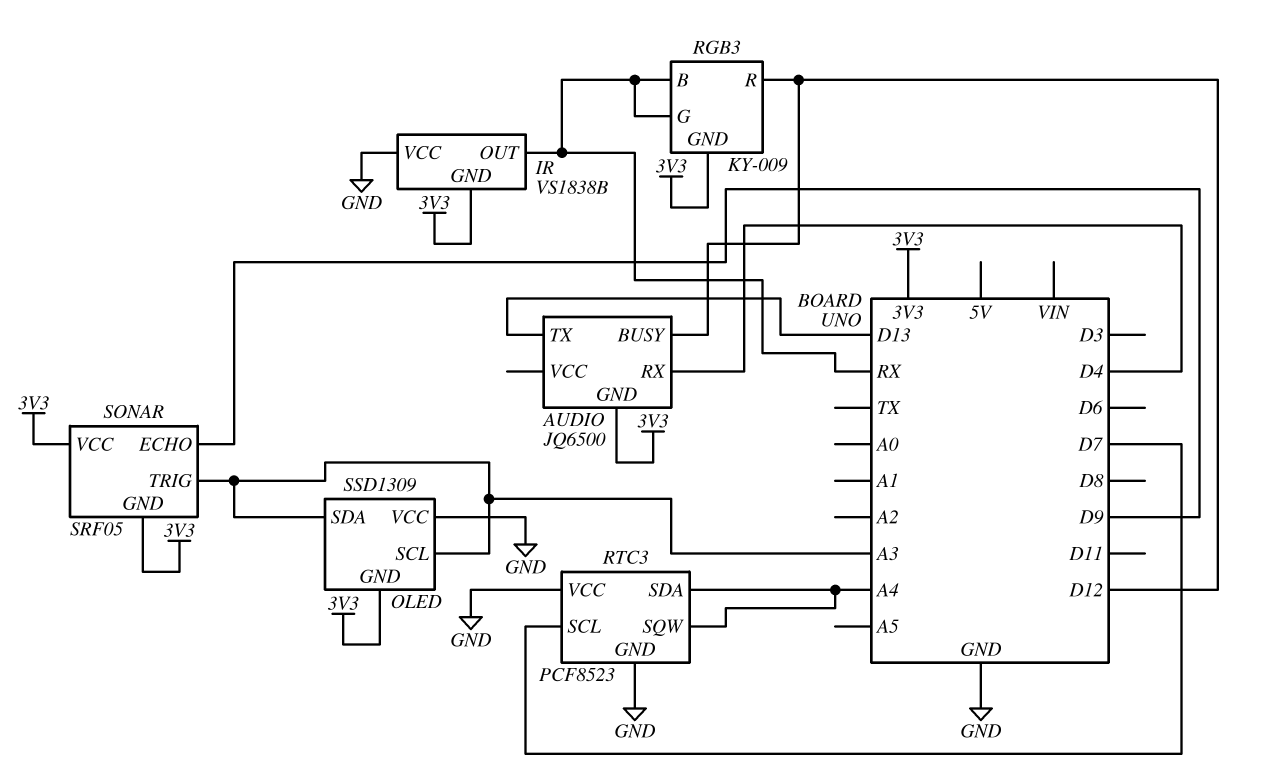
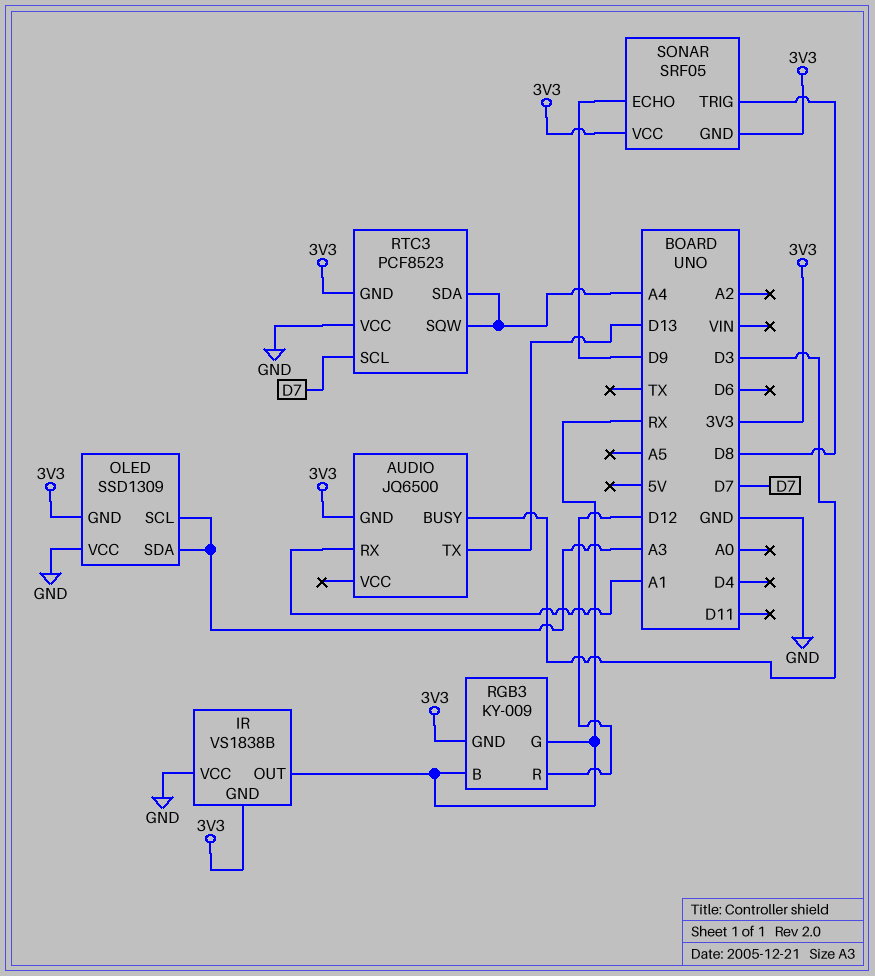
AUDIO pin BUSY: D12 -> D3
AUDIO pin RX: D4 -> A1
RTC3 pin GND: GND -> 3V3
SONAR pin TRIG: A3 -> D8

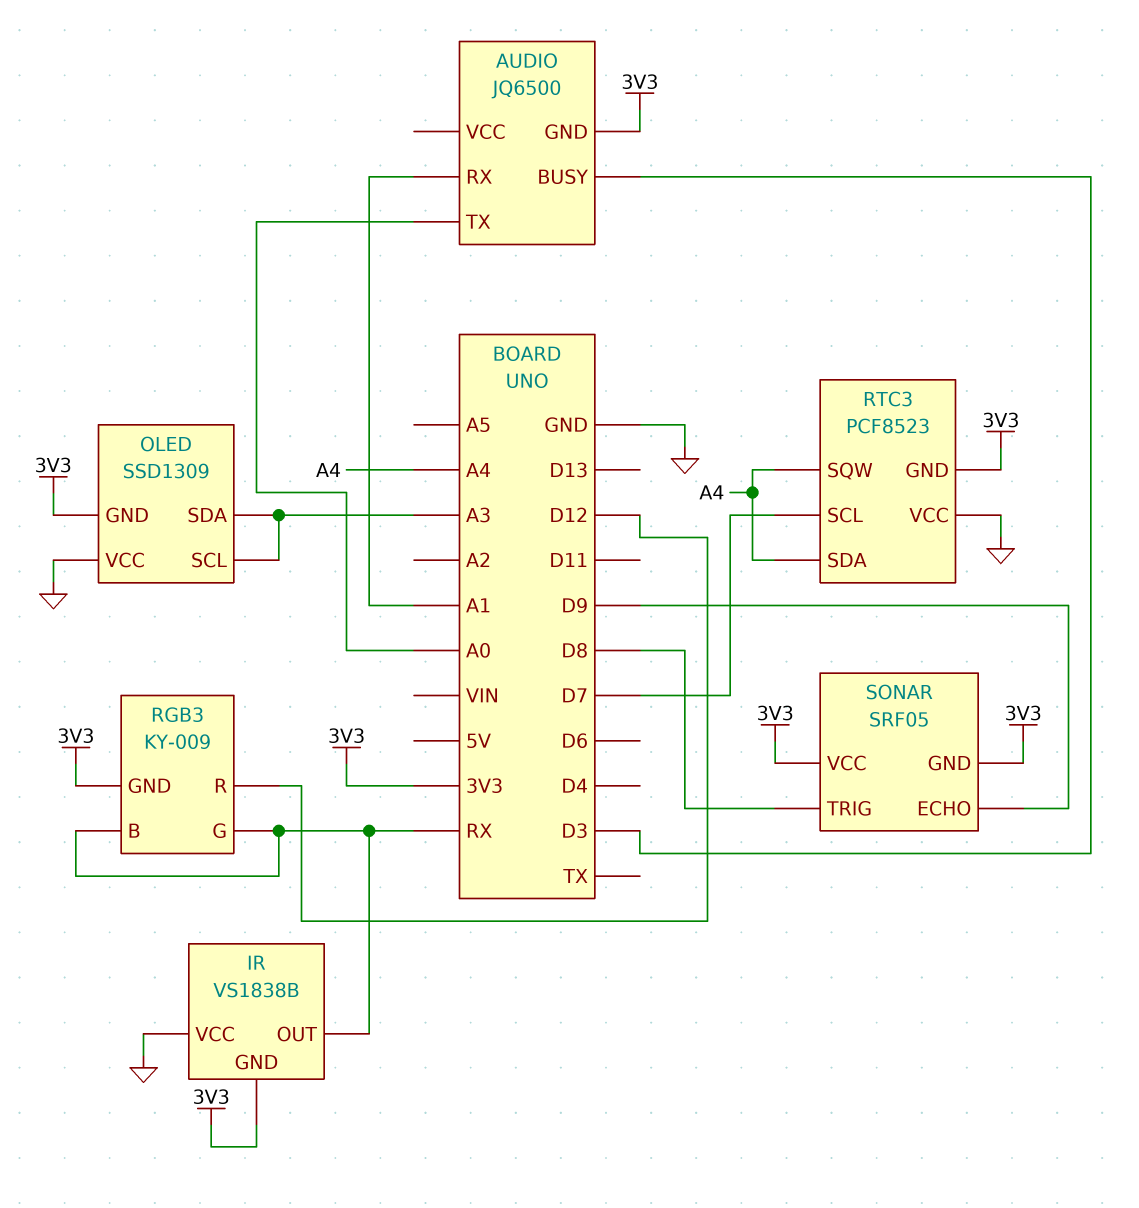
AUDIO pin TX: D13 -> A0

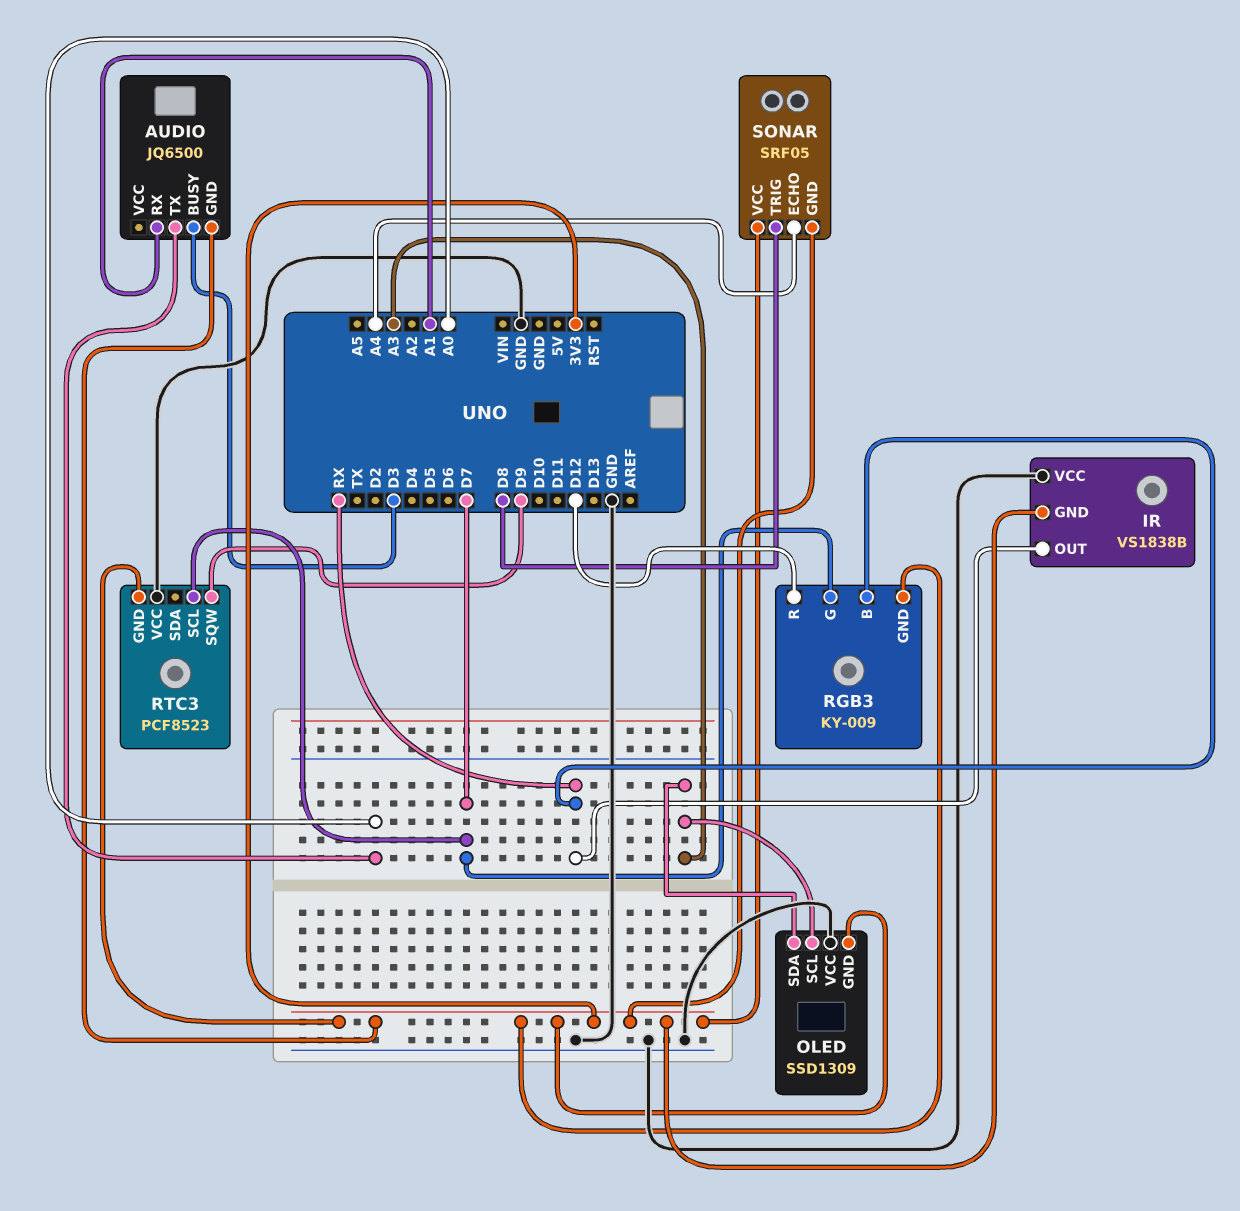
RGB3 pin G: RX -> D7
RTC3 pin SDA: A4 -> none
RTC3 pin SQW: A4 -> D9
SONAR pin ECHO: D9 -> A4

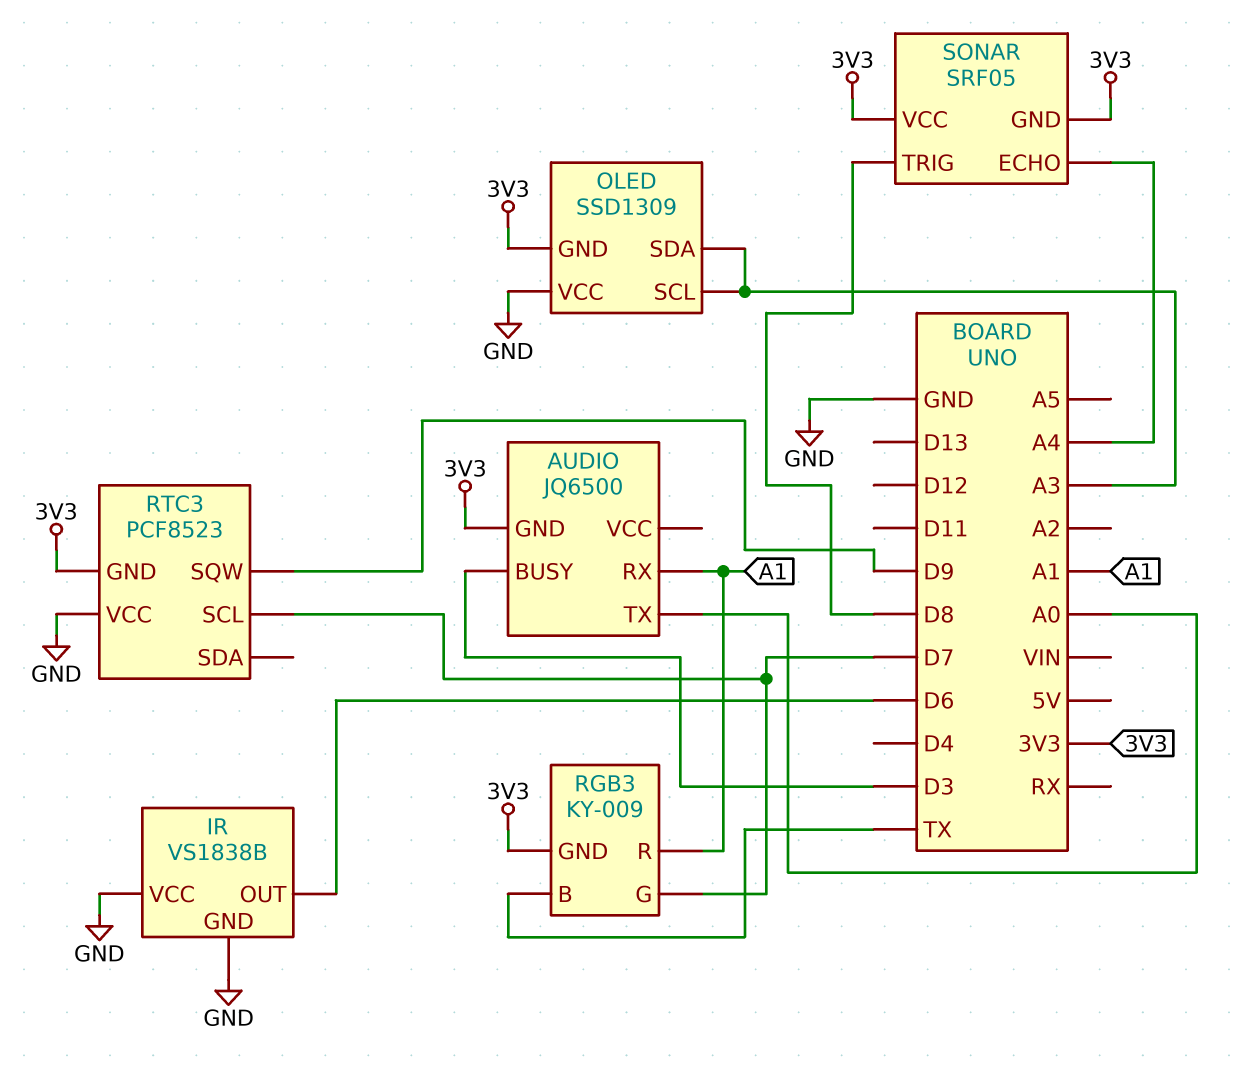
IR pin GND: 3V3 -> GND
IR pin OUT: RX -> D6
RGB3 pin B: RX -> TX
RGB3 pin R: D12 -> A1

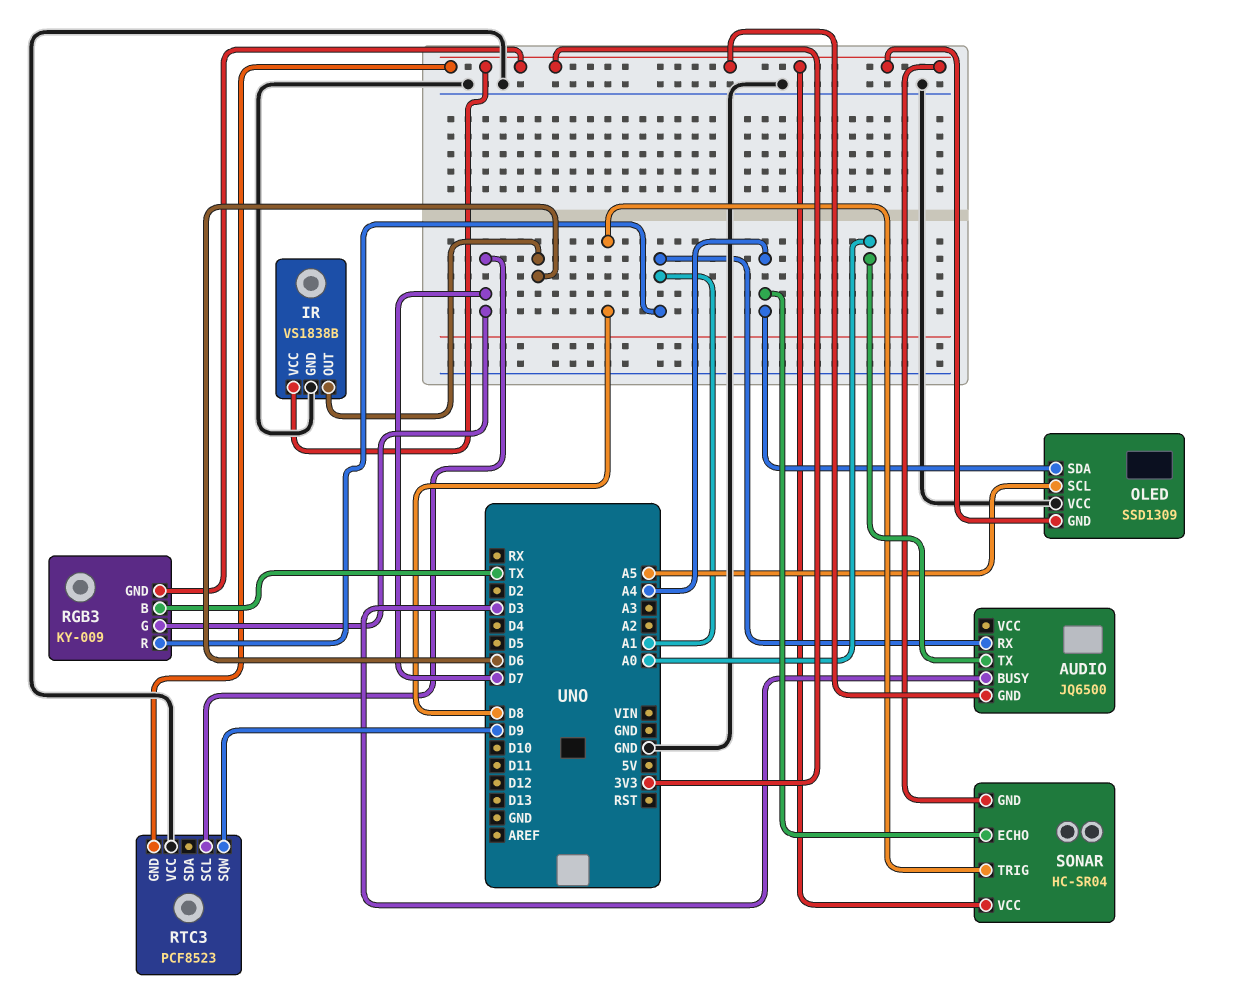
IR pin VCC: GND -> 3V3
OLED pin SCL: A3 -> A5
OLED pin SDA: A3 -> A4
SONAR: SRF05 -> HC-SR04

